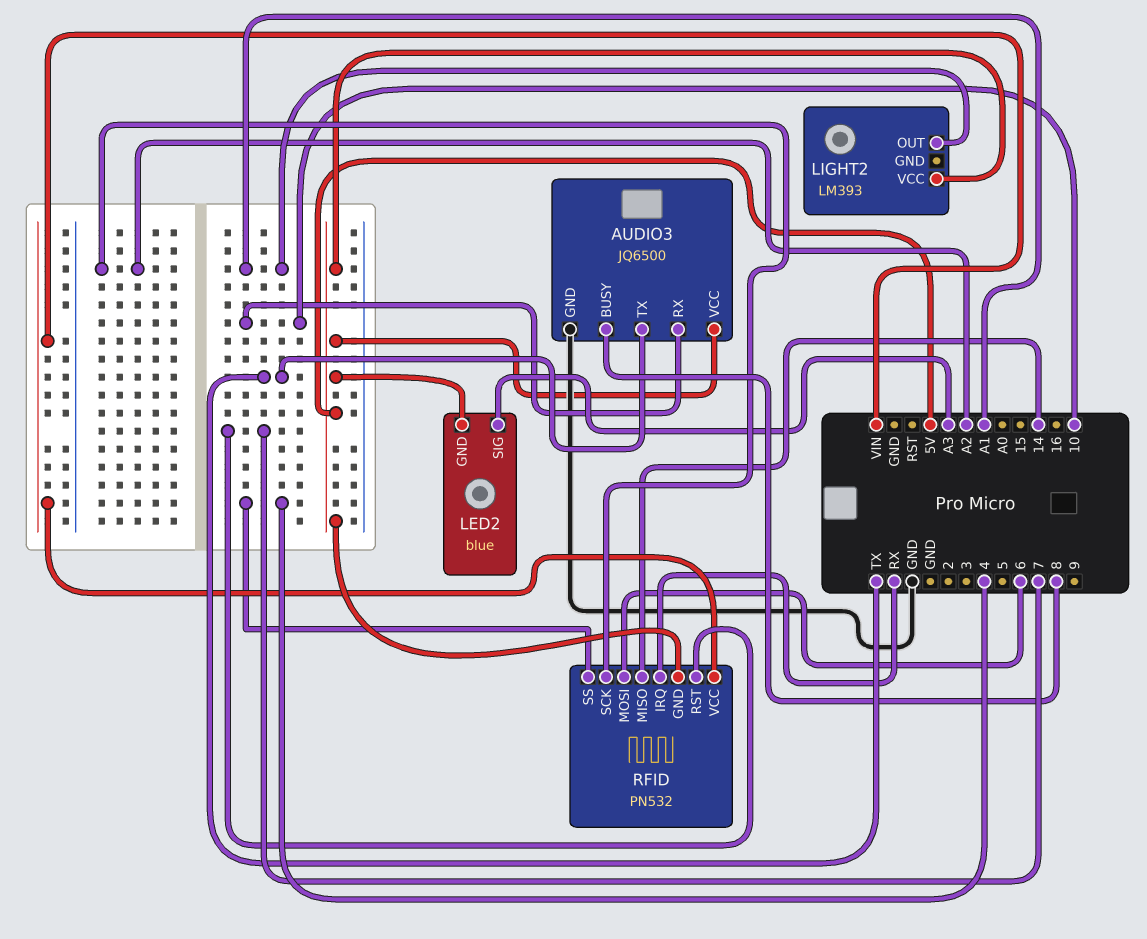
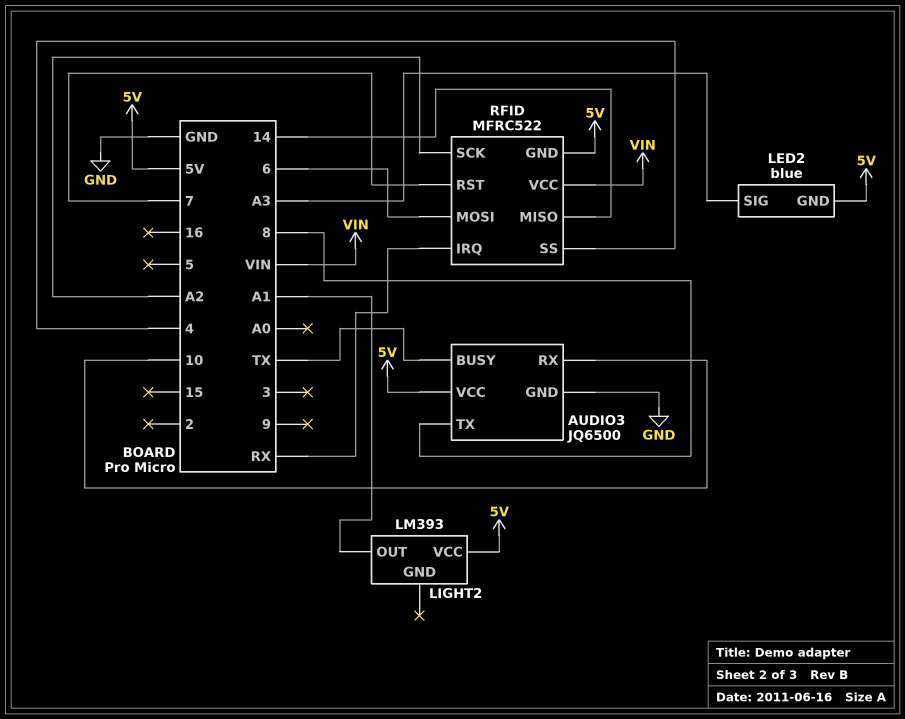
AUDIO3 pin BUSY: 8 -> TX
AUDIO3 pin TX: TX -> 8
RFID: PN532 -> MFRC522

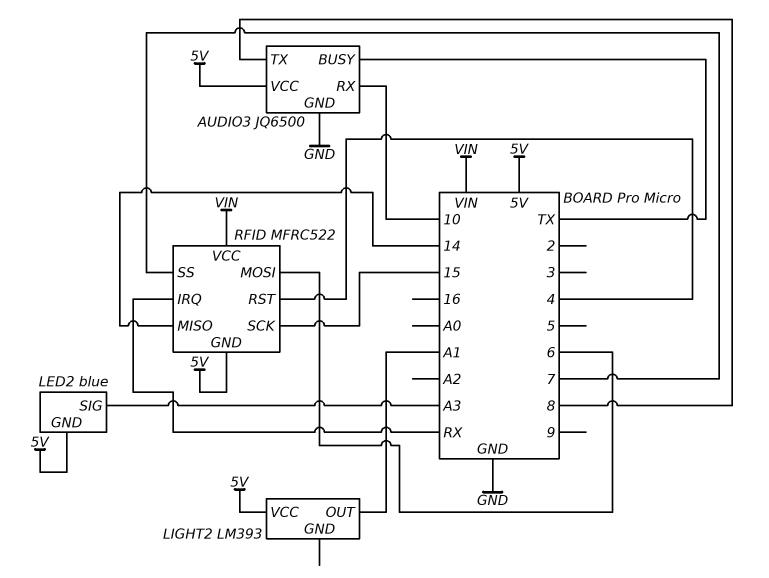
RFID pin RST: 7 -> 4
RFID pin SCK: A2 -> 15
RFID pin SS: 4 -> 7

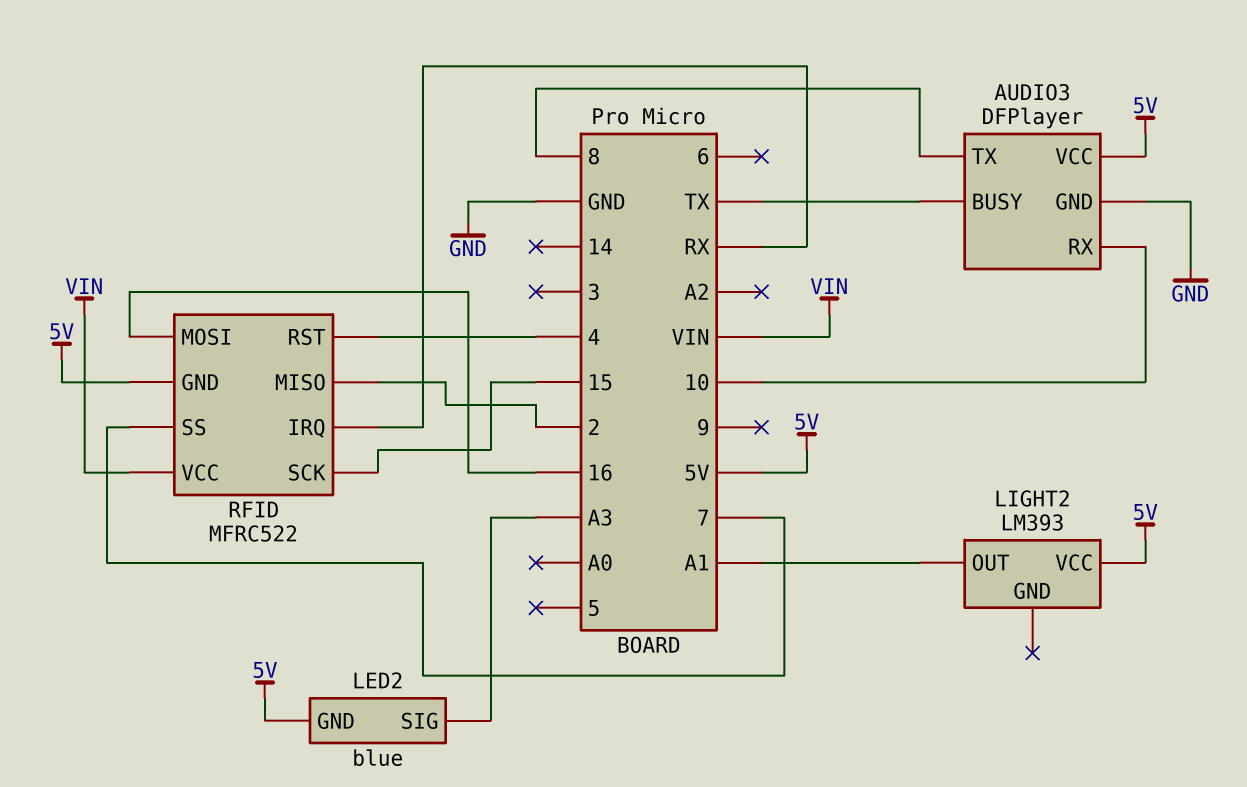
AUDIO3: JQ6500 -> DFPlayer
RFID pin MISO: 14 -> 2
RFID pin MOSI: 6 -> 16

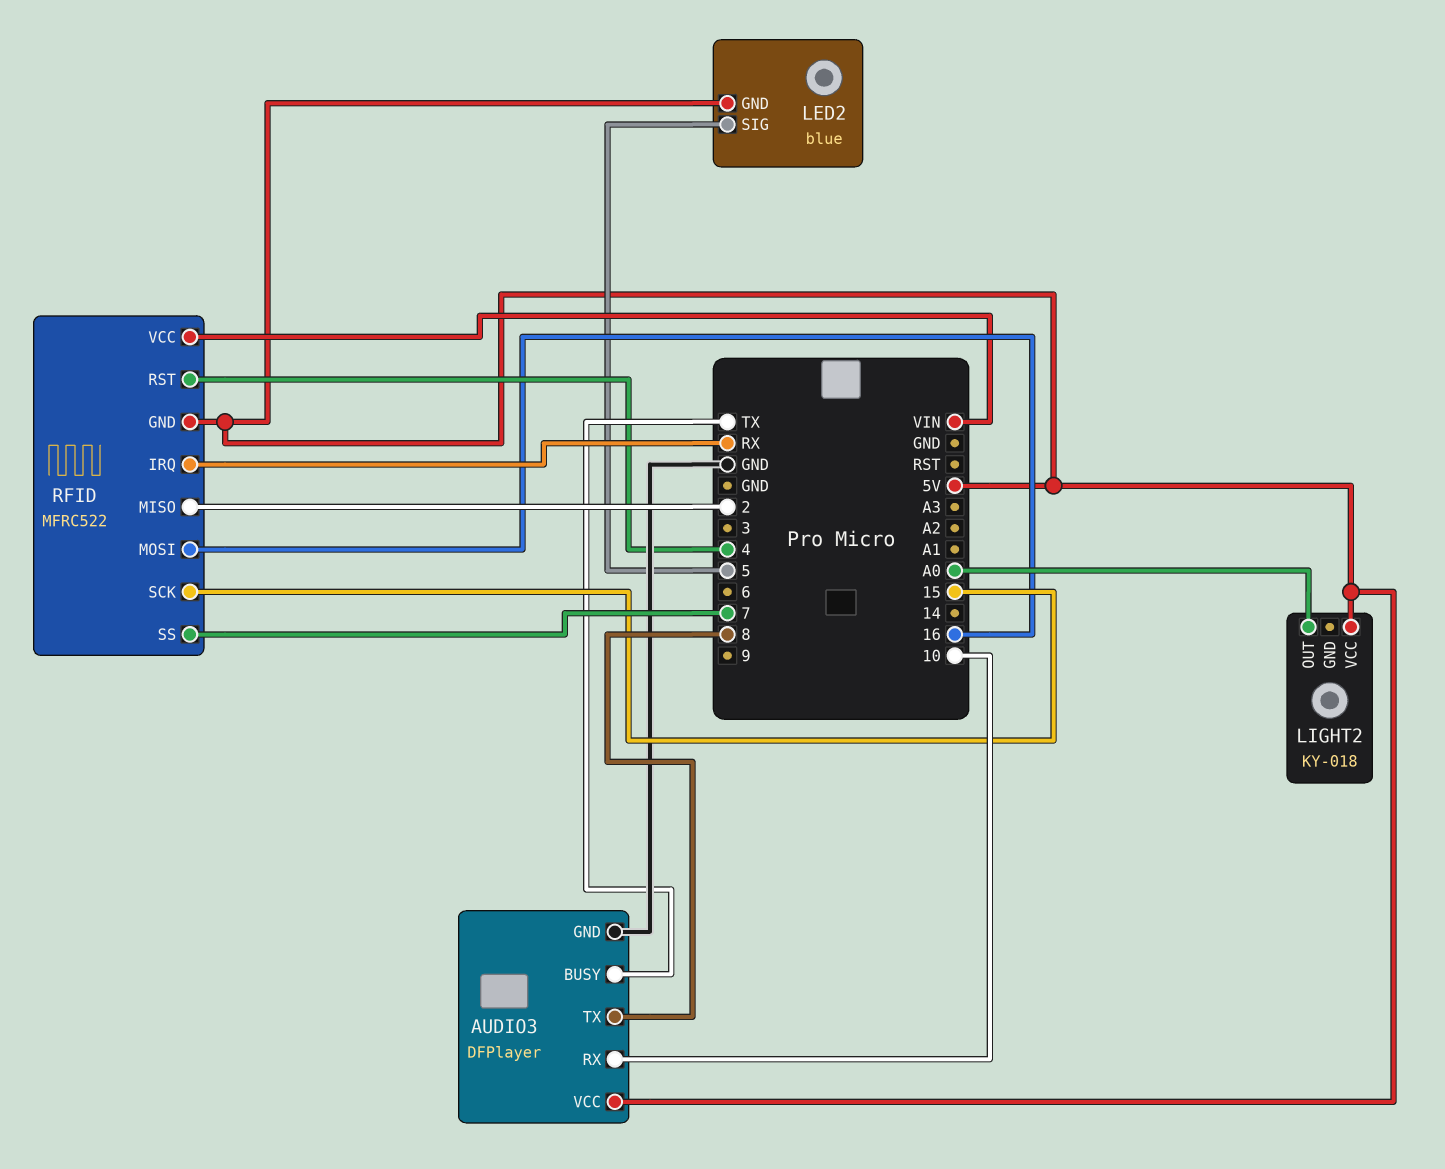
LED2 pin SIG: A3 -> 5
LIGHT2: LM393 -> KY-018
LIGHT2 pin OUT: A1 -> A0

